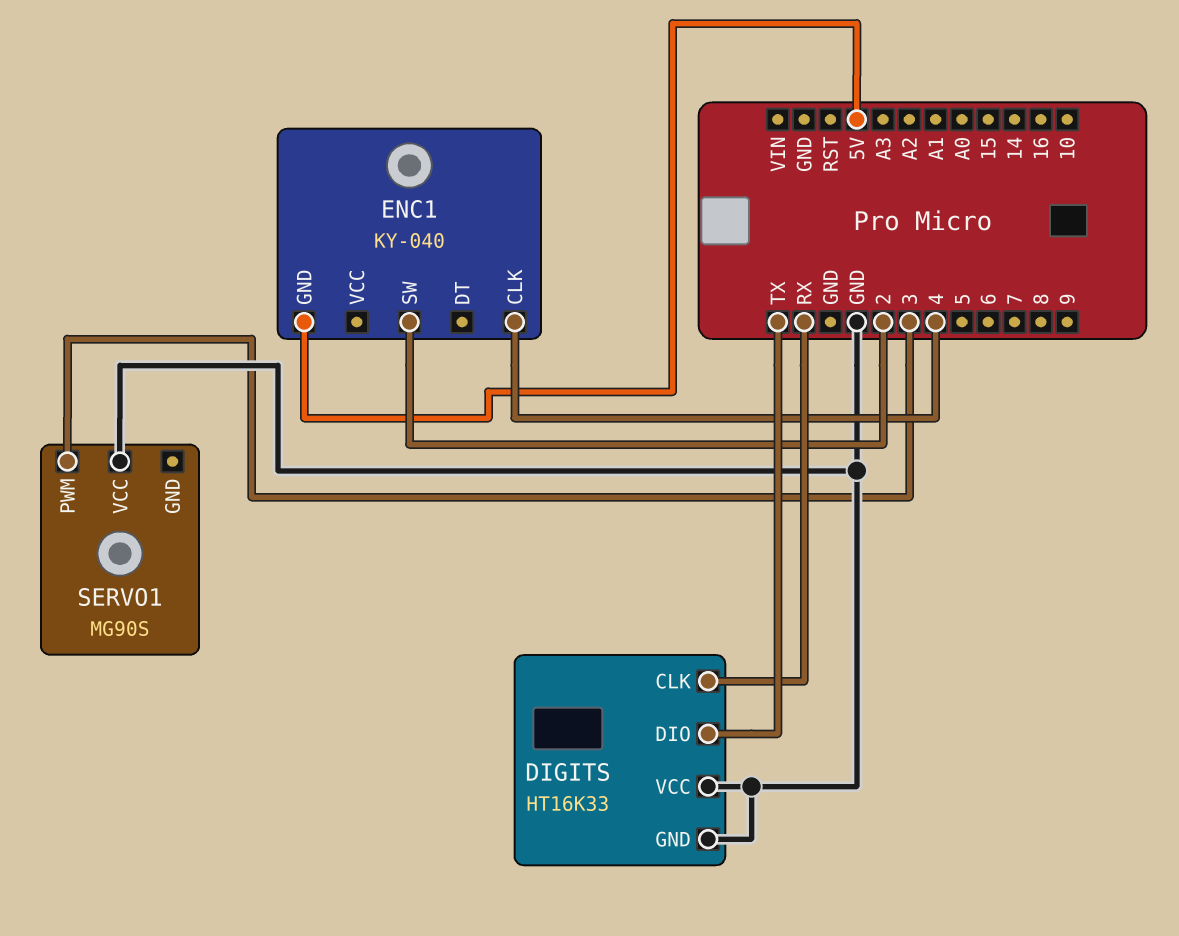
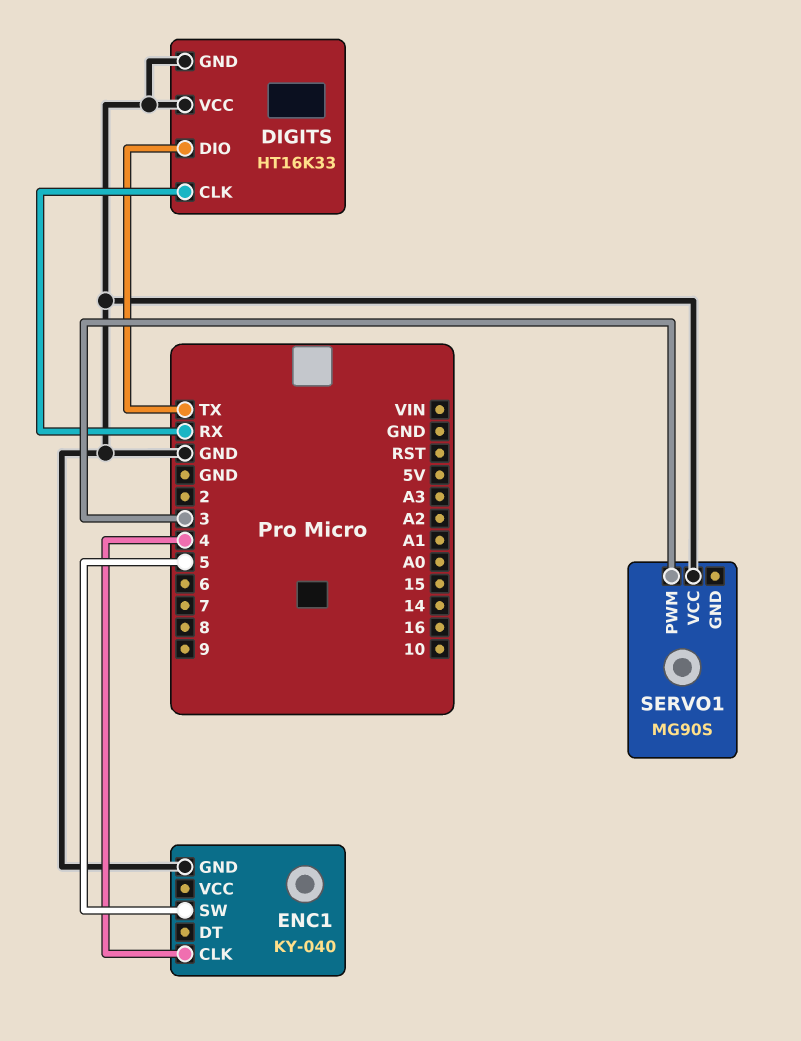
ENC1 pin GND: 5V -> GND
ENC1 pin SW: 2 -> 5

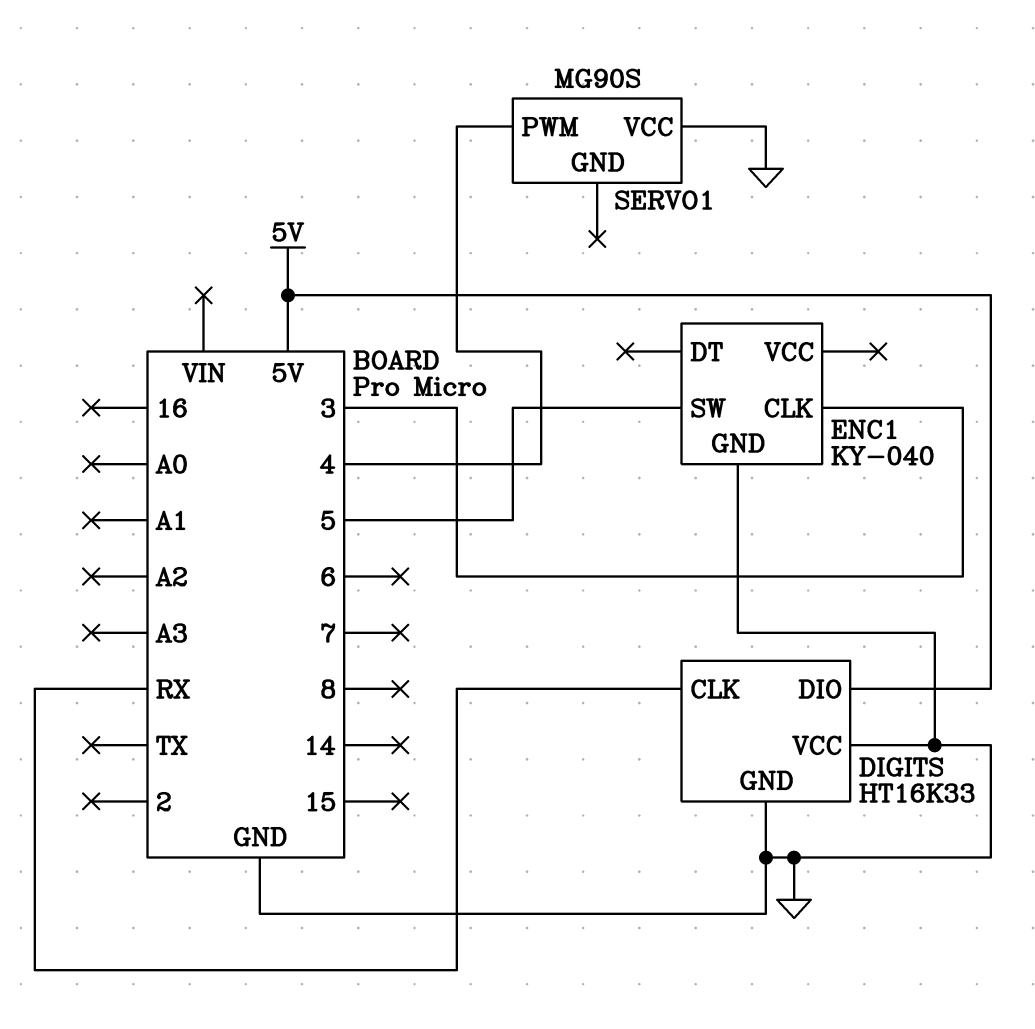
DIGITS pin DIO: TX -> 5V
ENC1 pin CLK: 4 -> 3
SERVO1 pin PWM: 3 -> 4

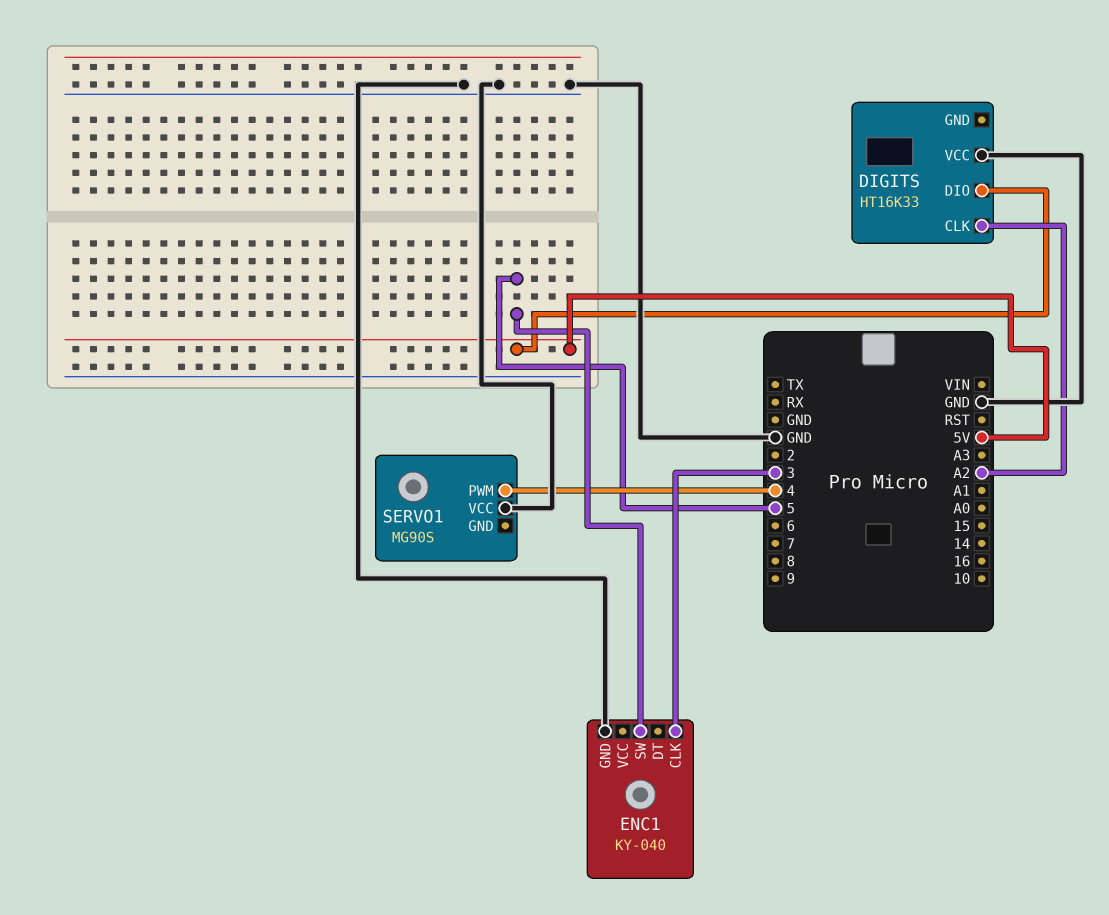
DIGITS pin CLK: RX -> A2
DIGITS pin GND: GND -> none

